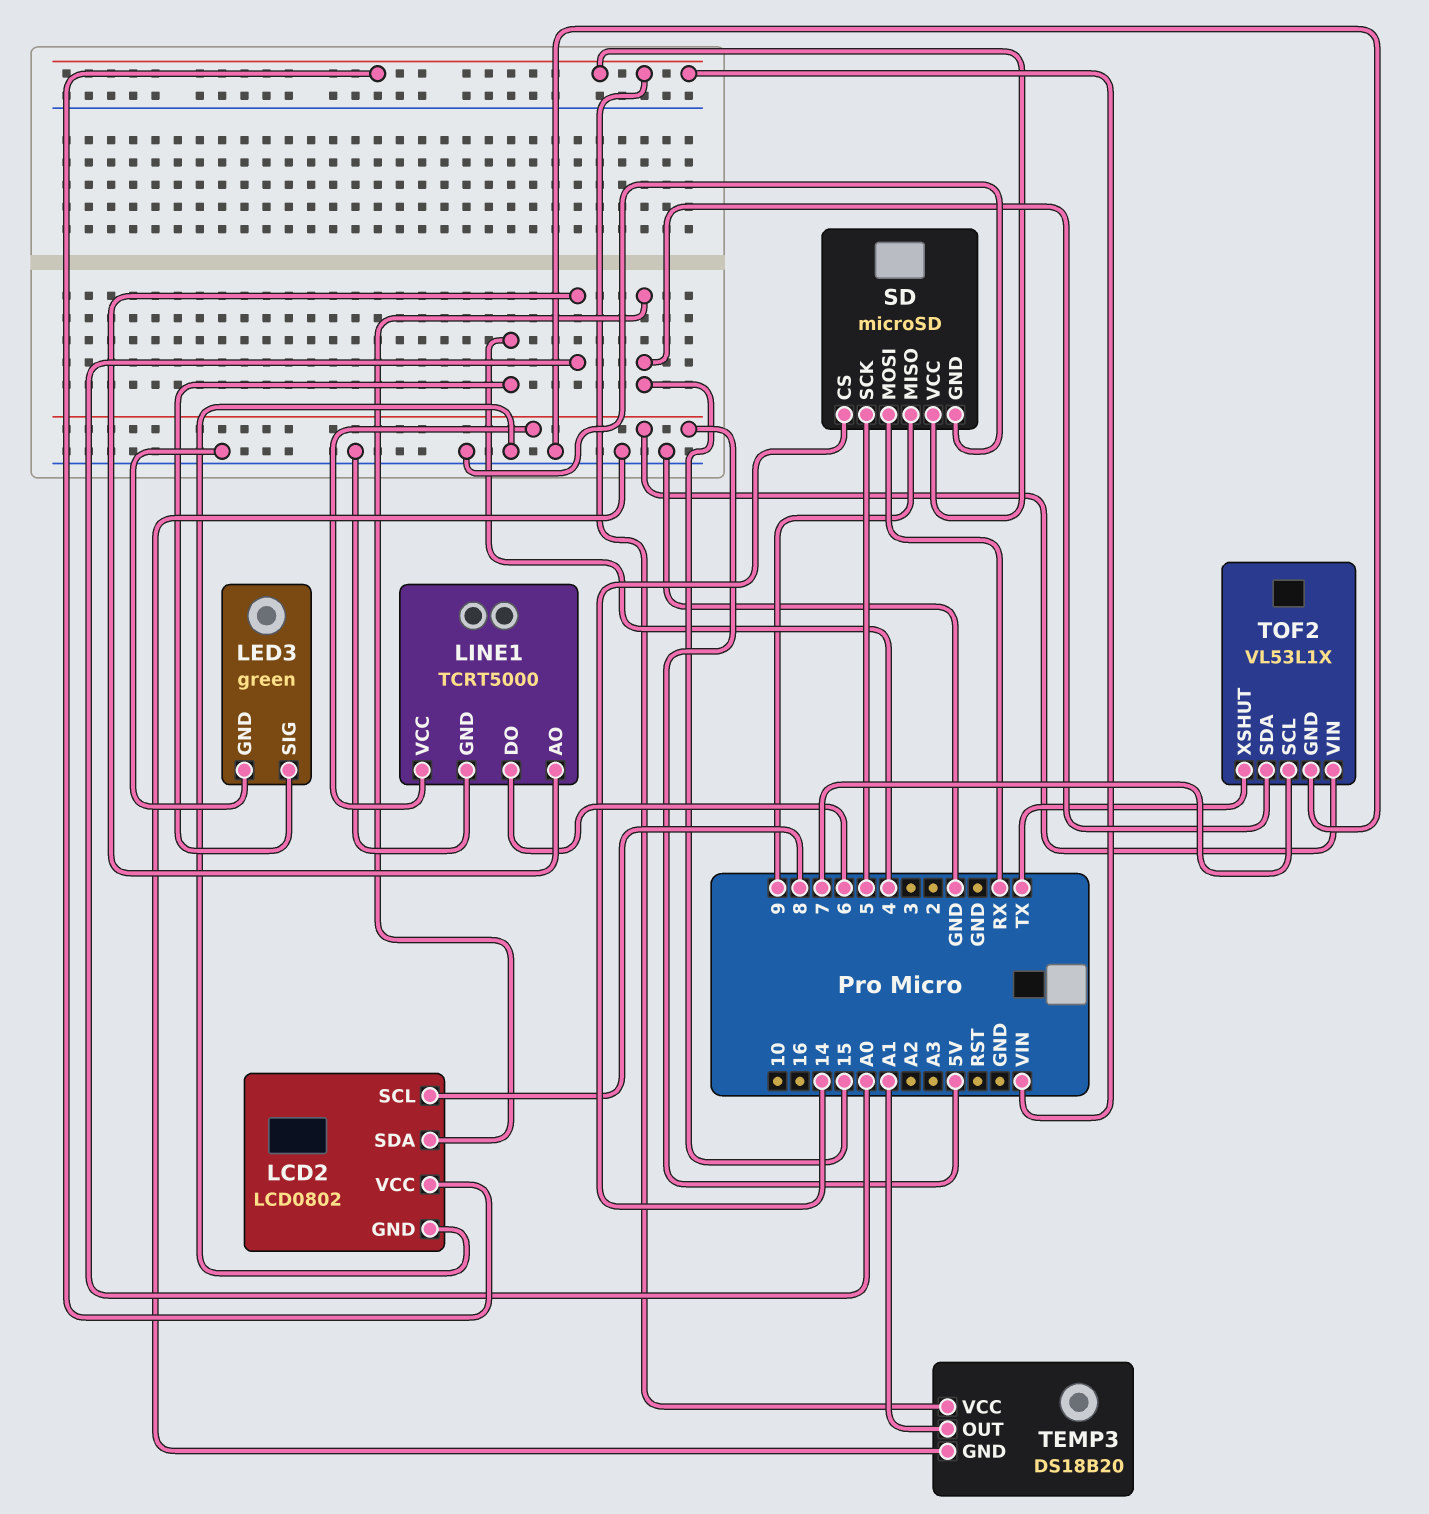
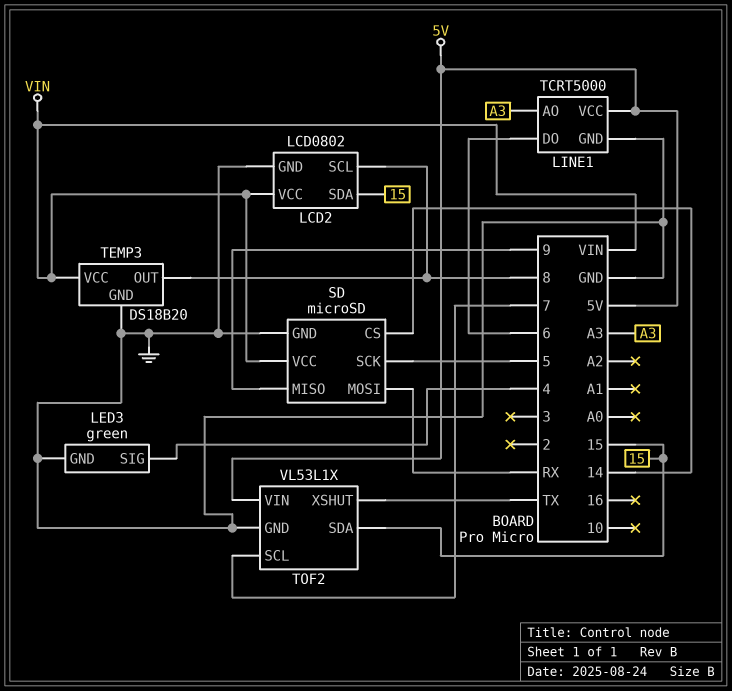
LINE1 pin AO: A0 -> A3
TEMP3 pin OUT: A1 -> 8

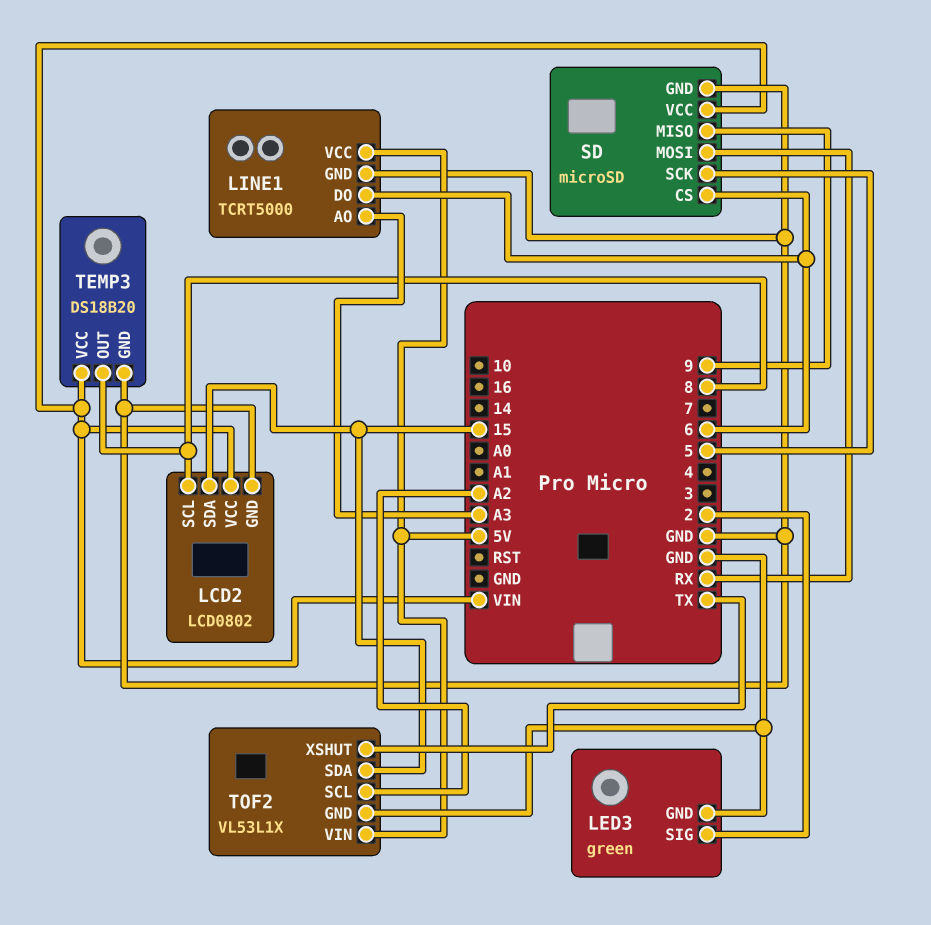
LED3 pin SIG: 4 -> 2
SD pin CS: 14 -> 6
TOF2 pin SCL: 7 -> A2

